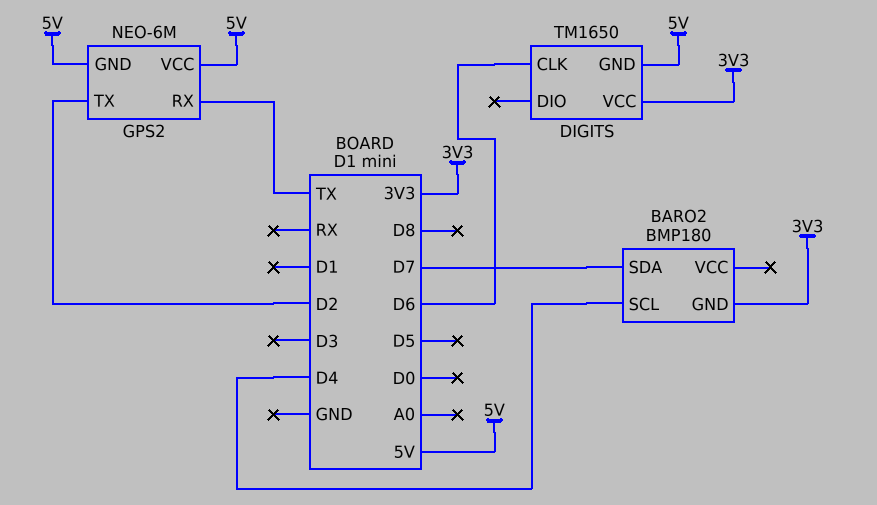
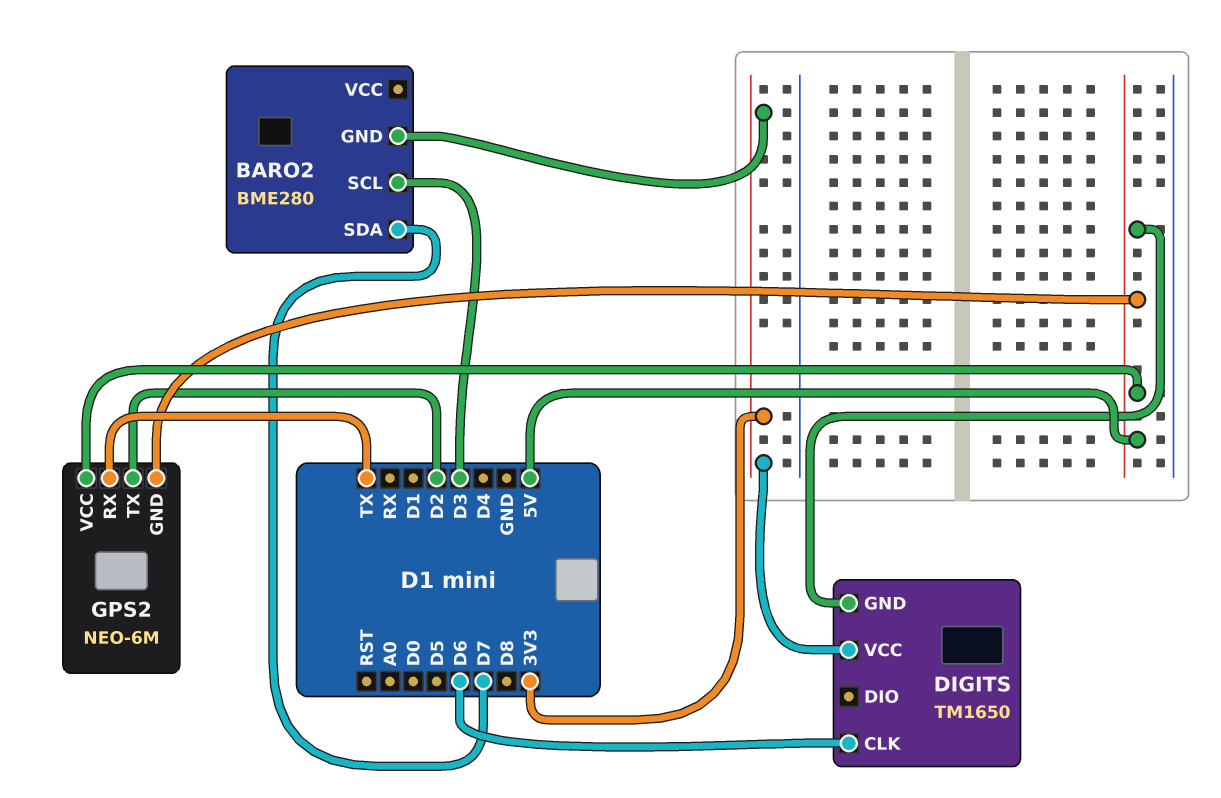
BARO2: BMP180 -> BME280
BARO2 pin SCL: D4 -> D3

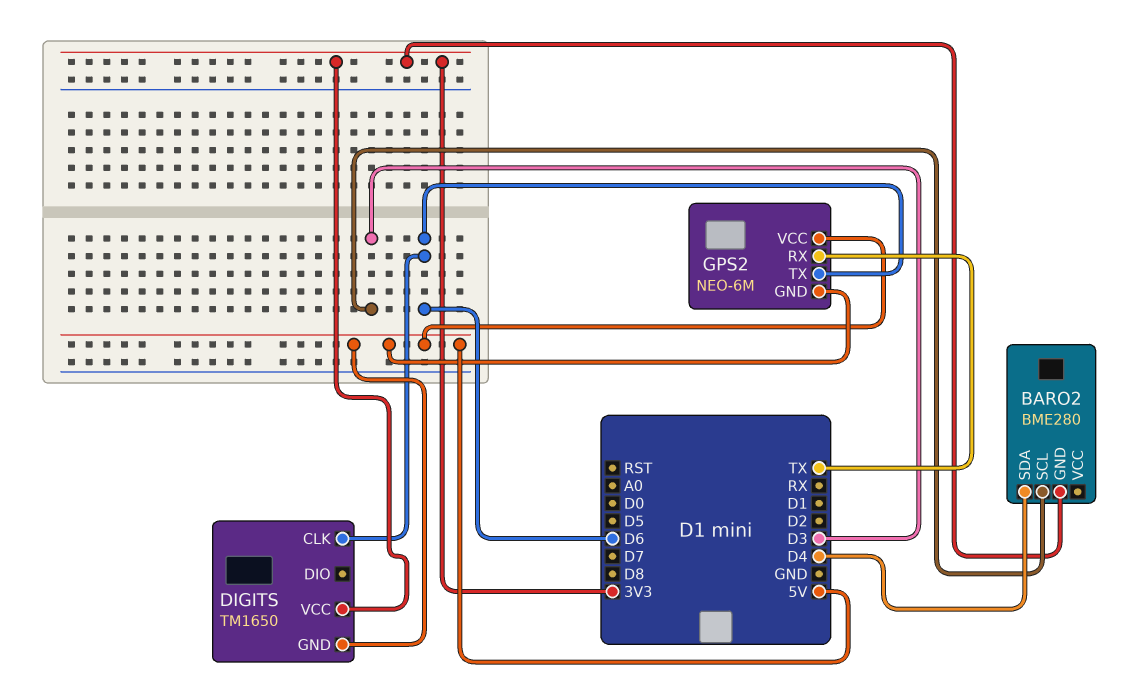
BARO2 pin SDA: D7 -> D4
GPS2 pin TX: D2 -> D6

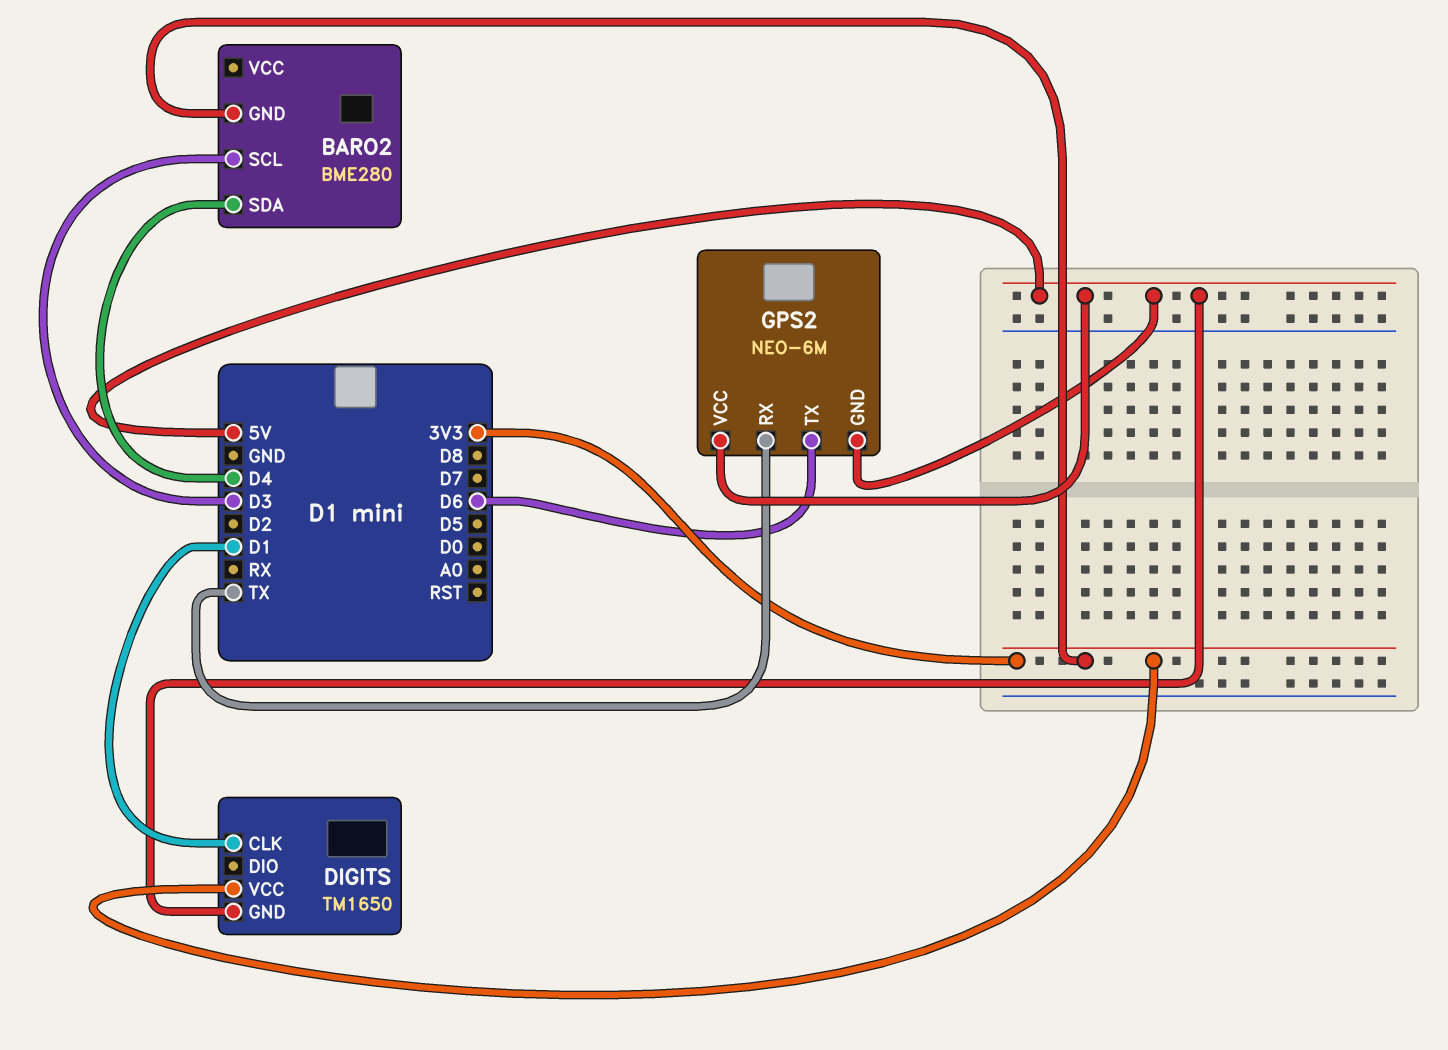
DIGITS pin CLK: D6 -> D1

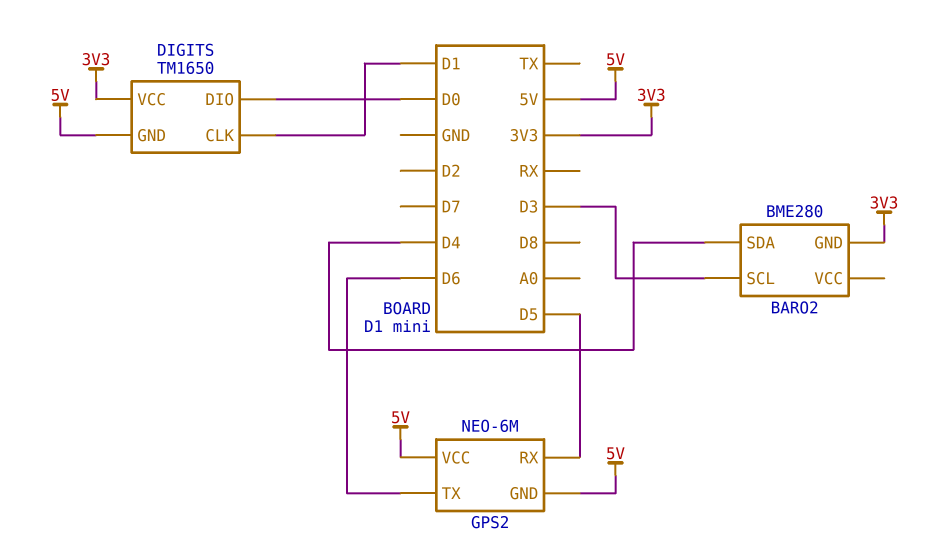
DIGITS pin DIO: none -> D0
GPS2 pin RX: TX -> D5

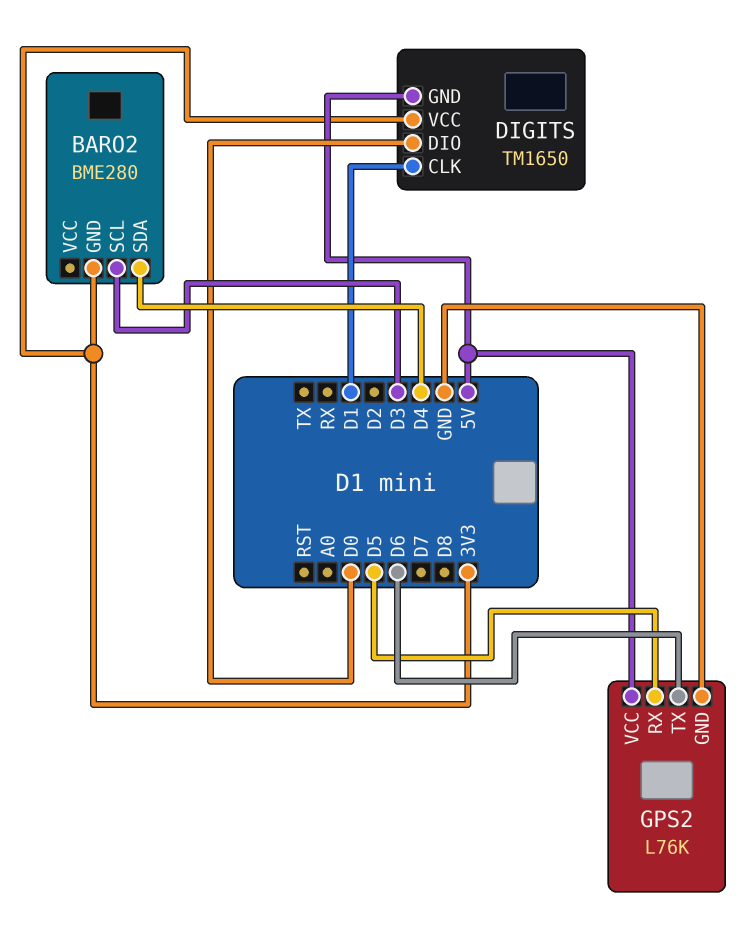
GPS2: NEO-6M -> L76K
GPS2 pin GND: 5V -> GND

